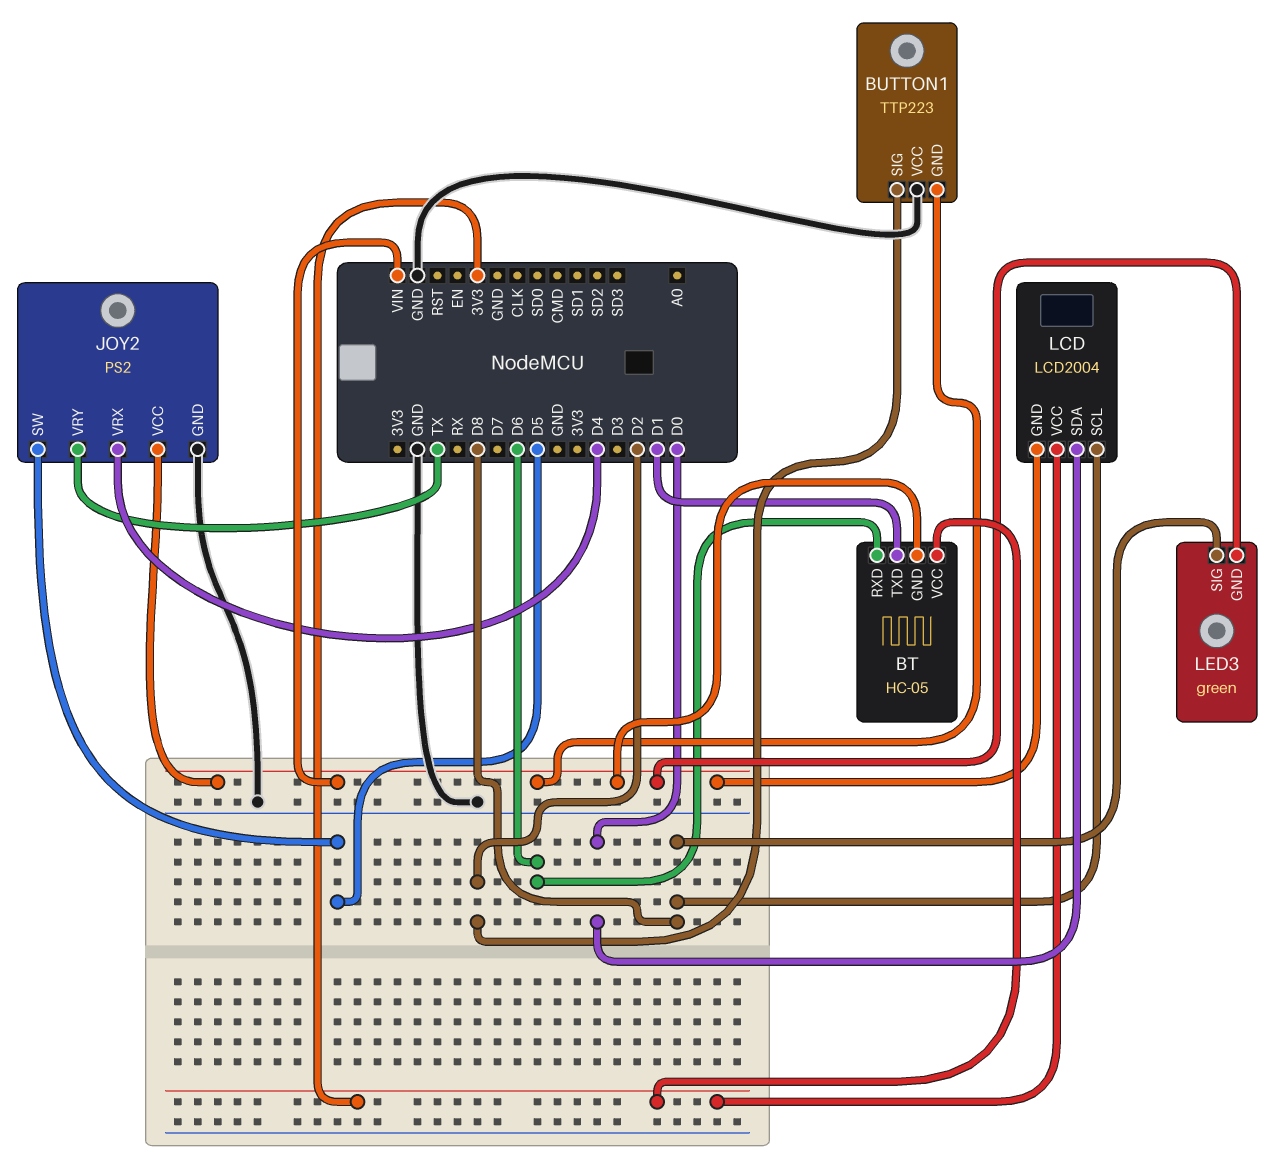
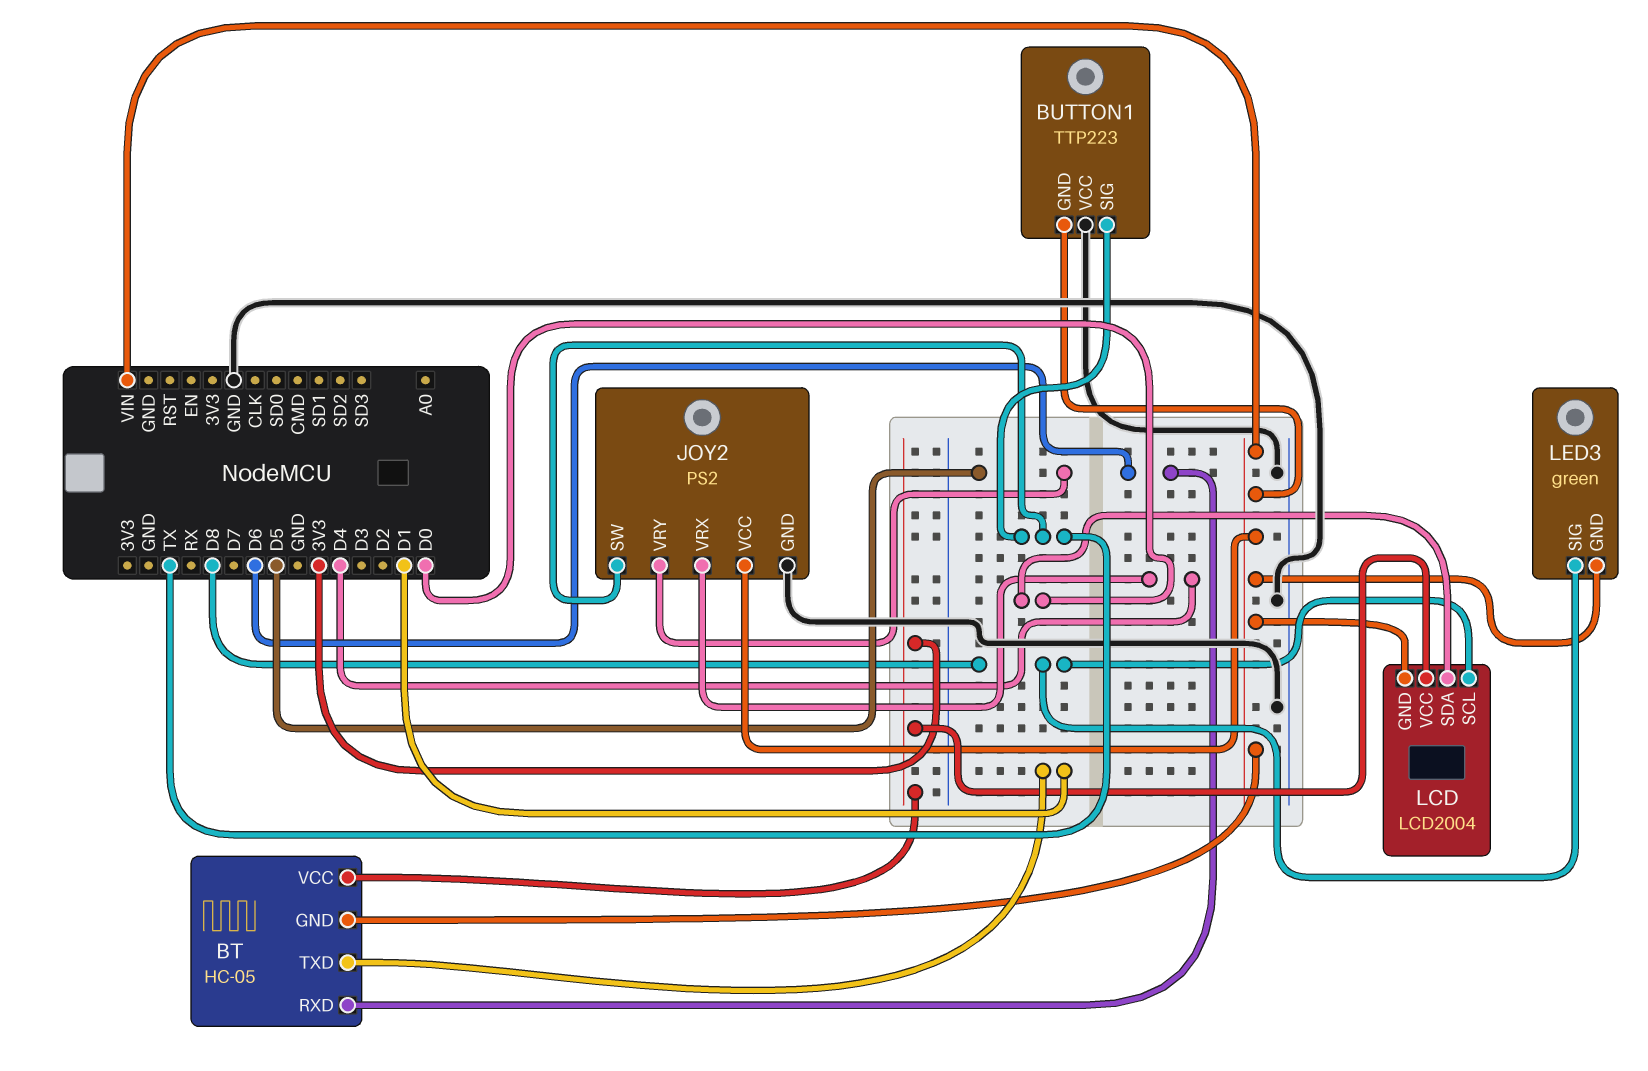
BUTTON1 pin SIG: D2 -> TX
JOY2 pin SW: D5 -> TX
JOY2 pin VRY: TX -> D5

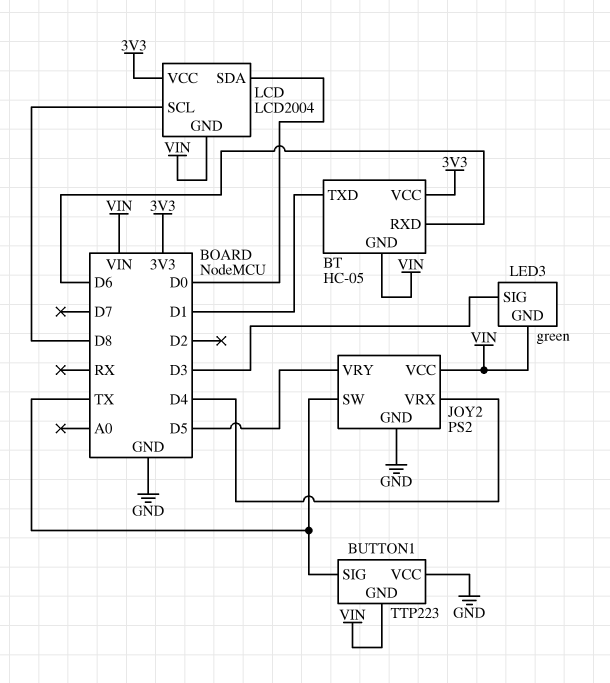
LED3 pin SIG: D8 -> D3

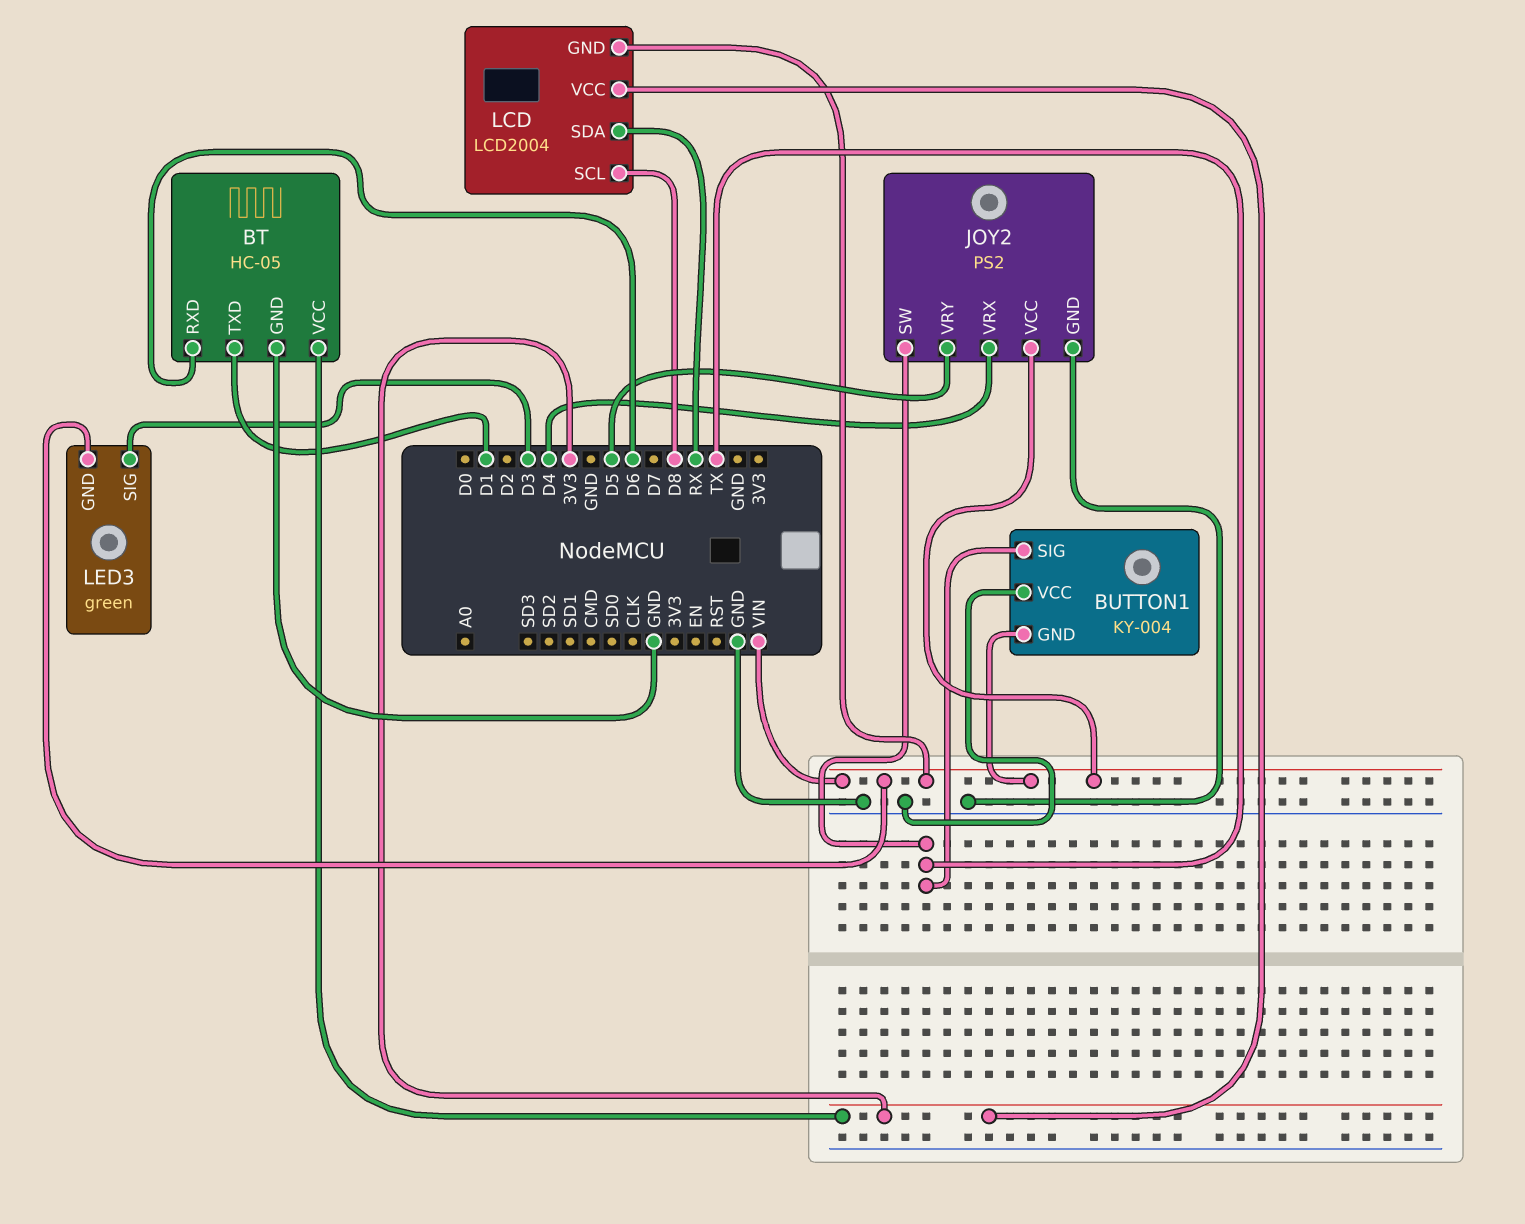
BT pin GND: VIN -> GND
BUTTON1: TTP223 -> KY-004
LCD pin SDA: D0 -> RX

